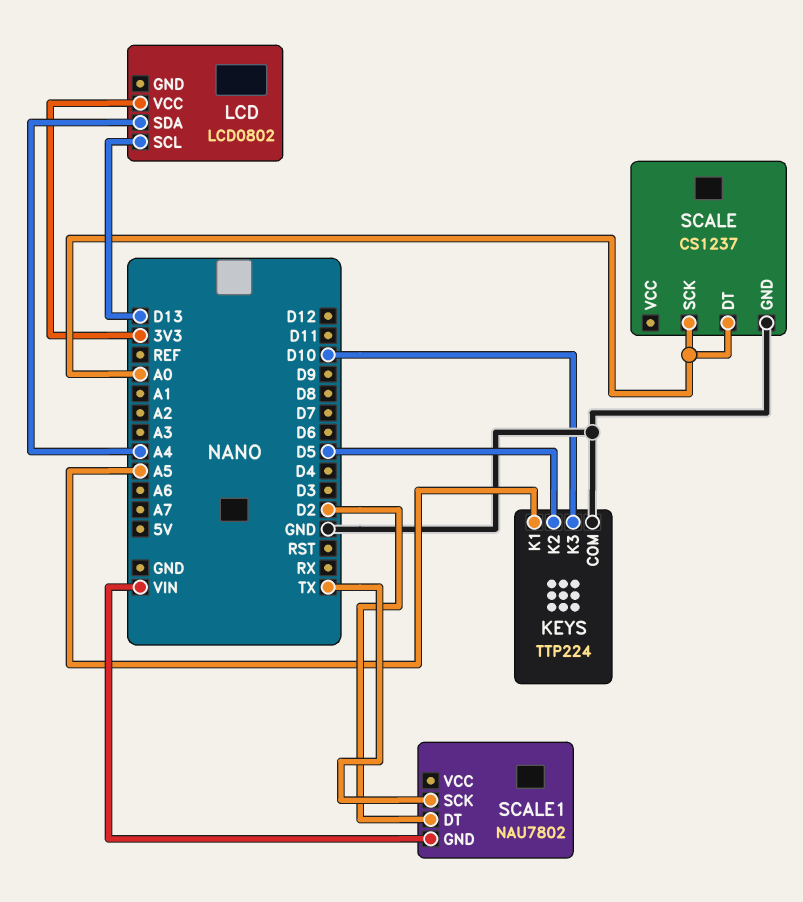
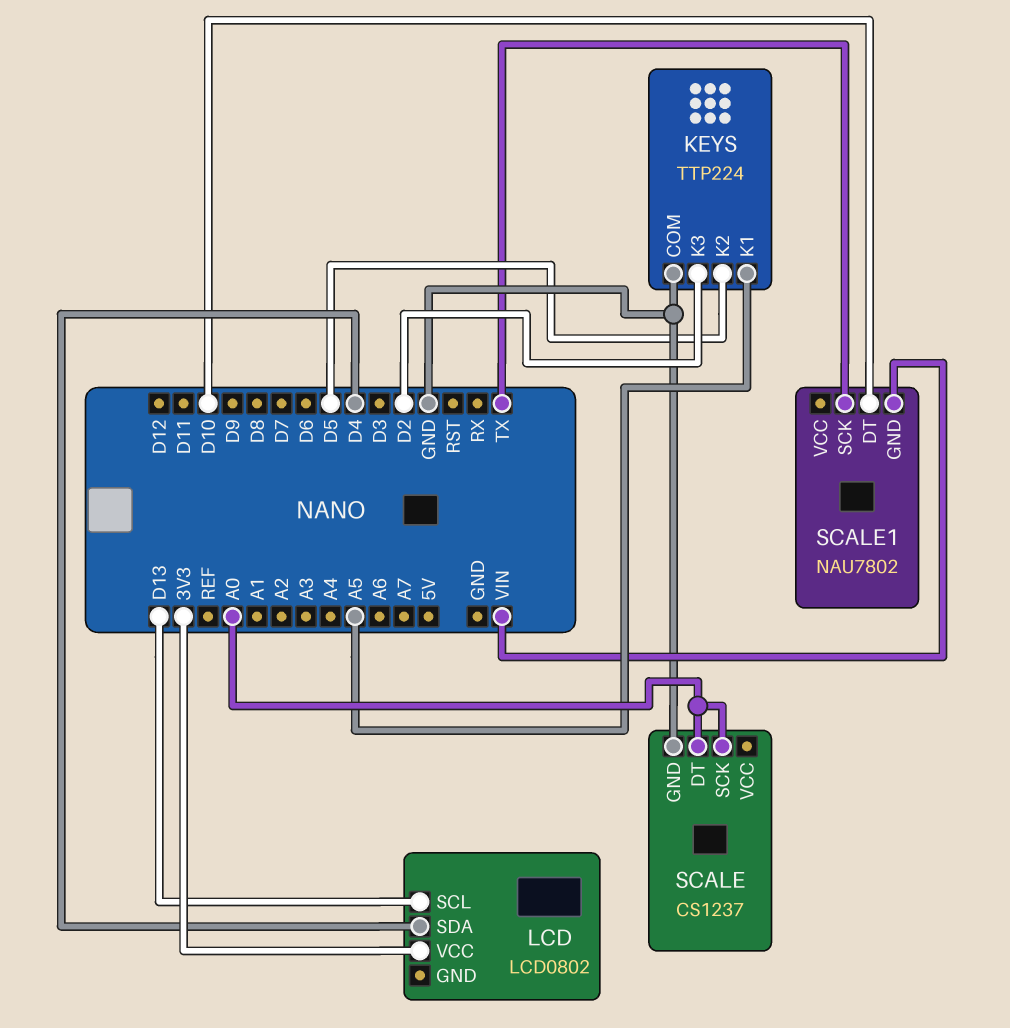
KEYS pin K3: D10 -> D2
LCD pin SDA: A4 -> D4
SCALE1 pin DT: D2 -> D10

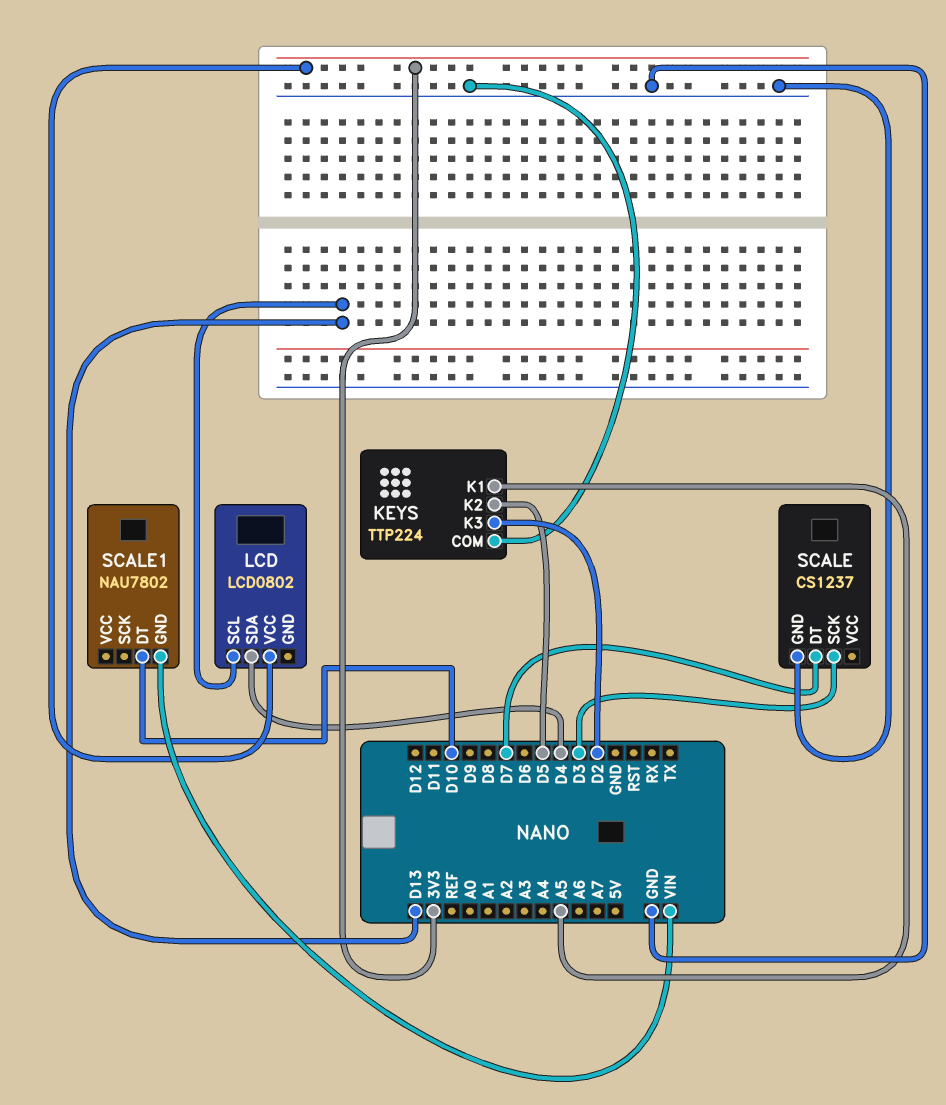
SCALE pin DT: A0 -> D7
SCALE pin SCK: A0 -> D3
SCALE1 pin SCK: TX -> none

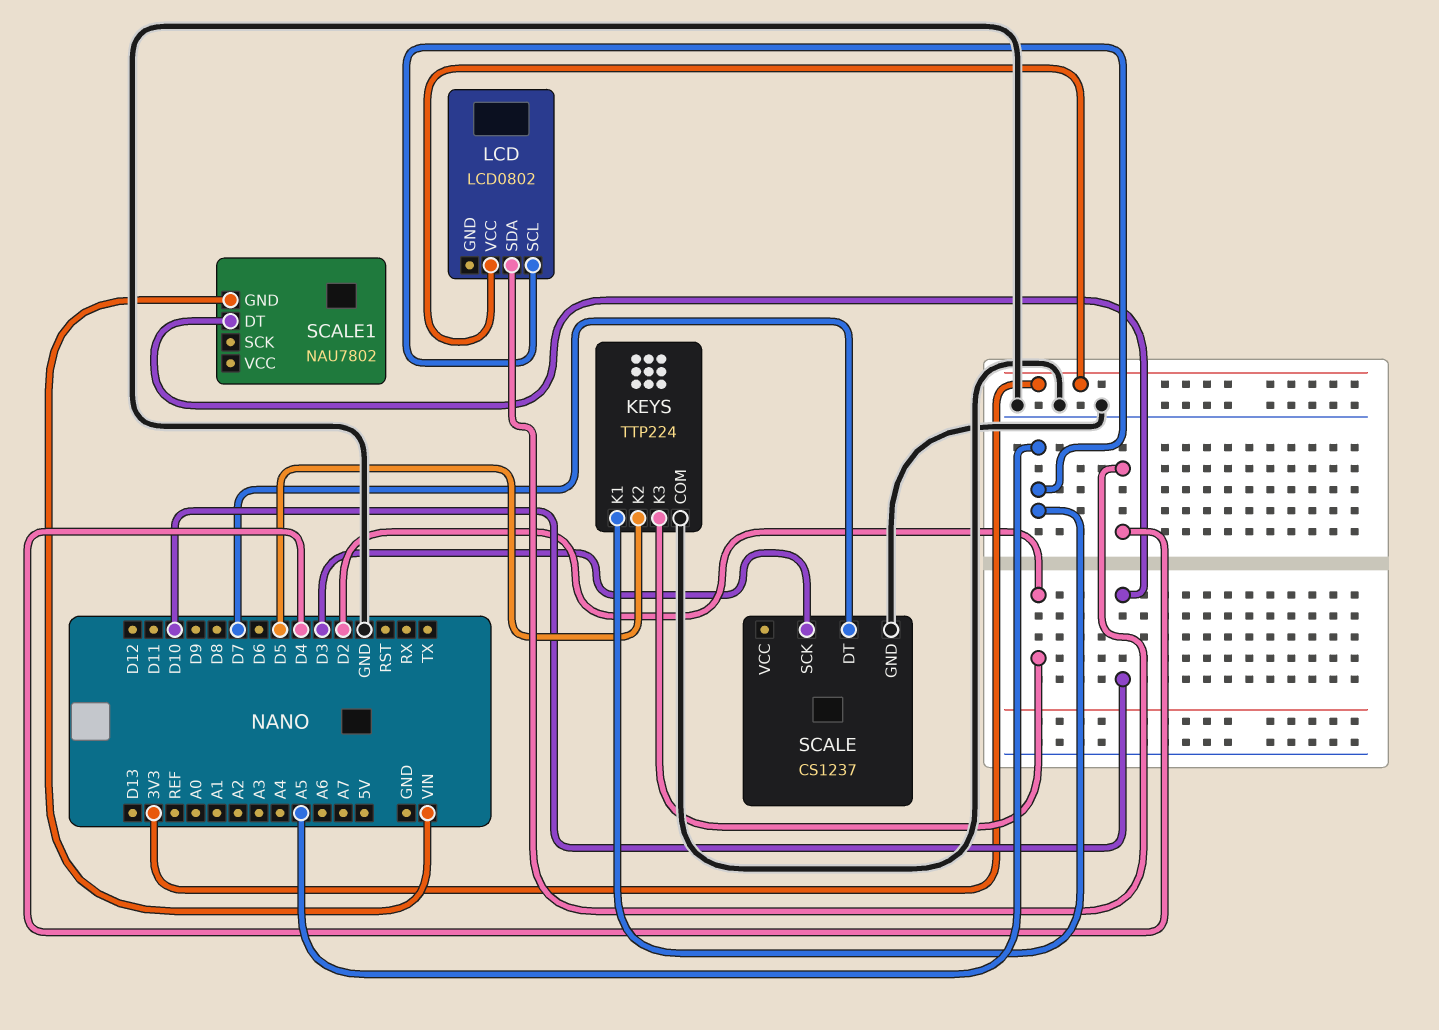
LCD pin SCL: D13 -> A5

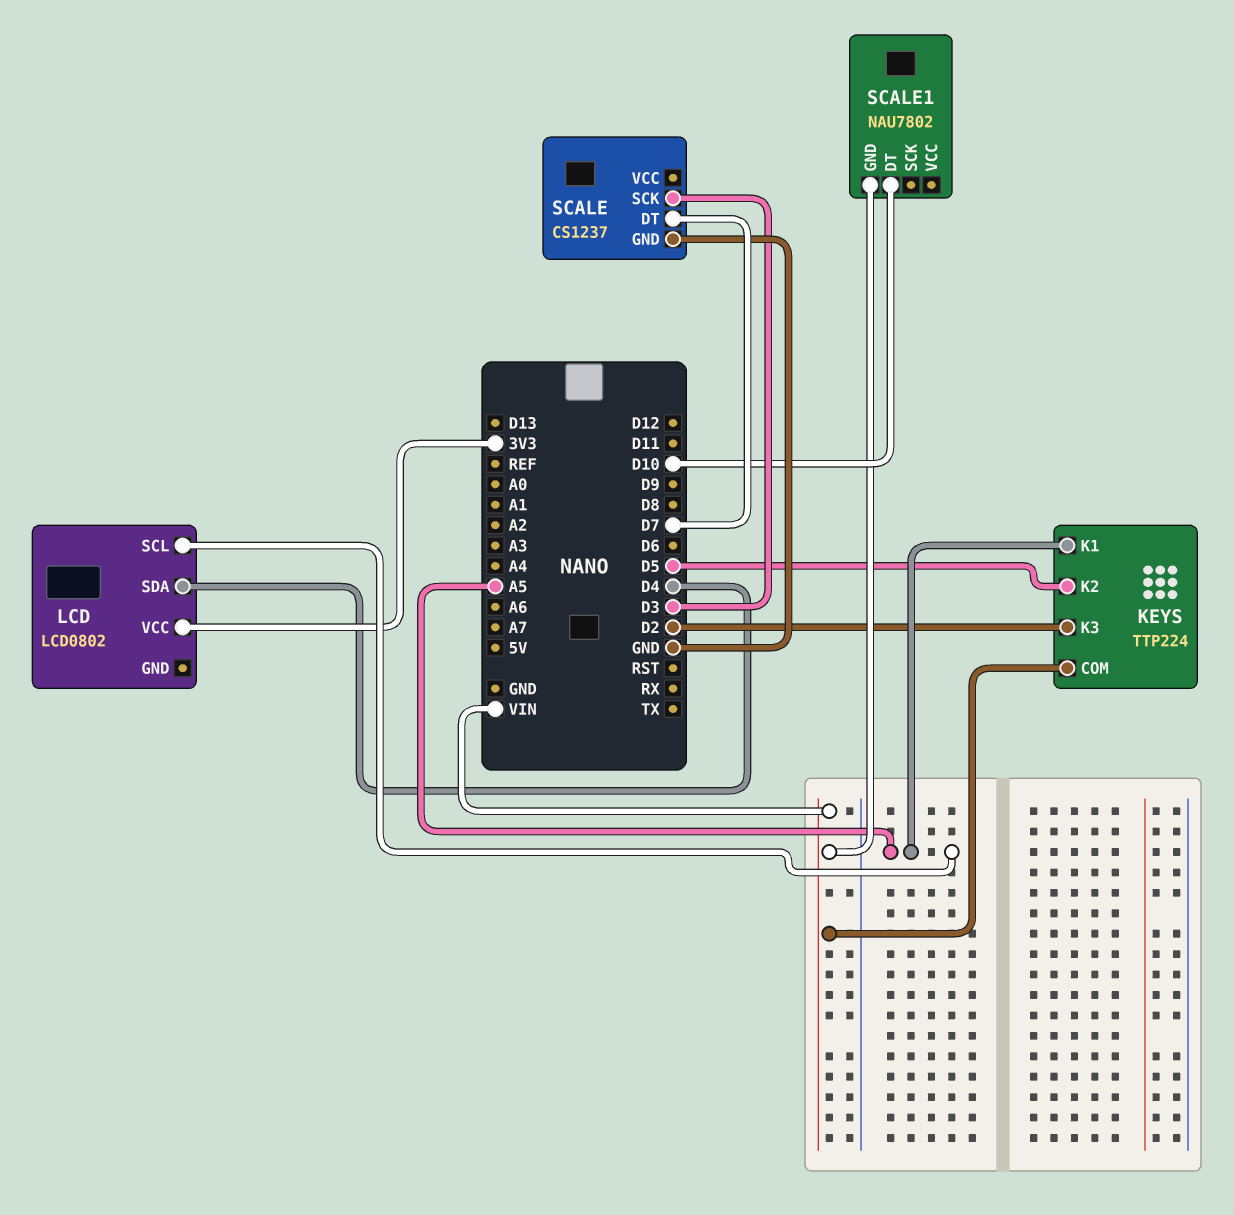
KEYS pin COM: GND -> VIN

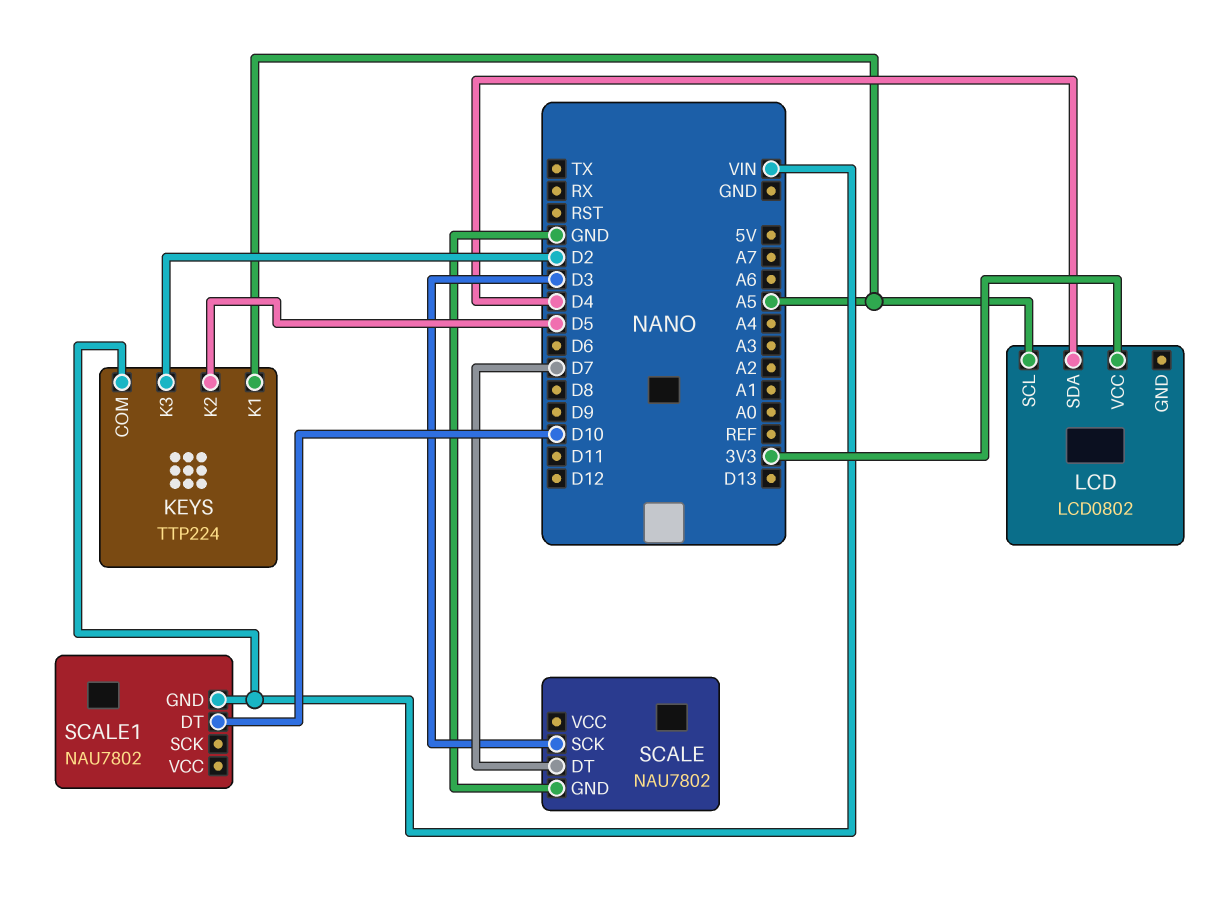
SCALE: CS1237 -> NAU7802

